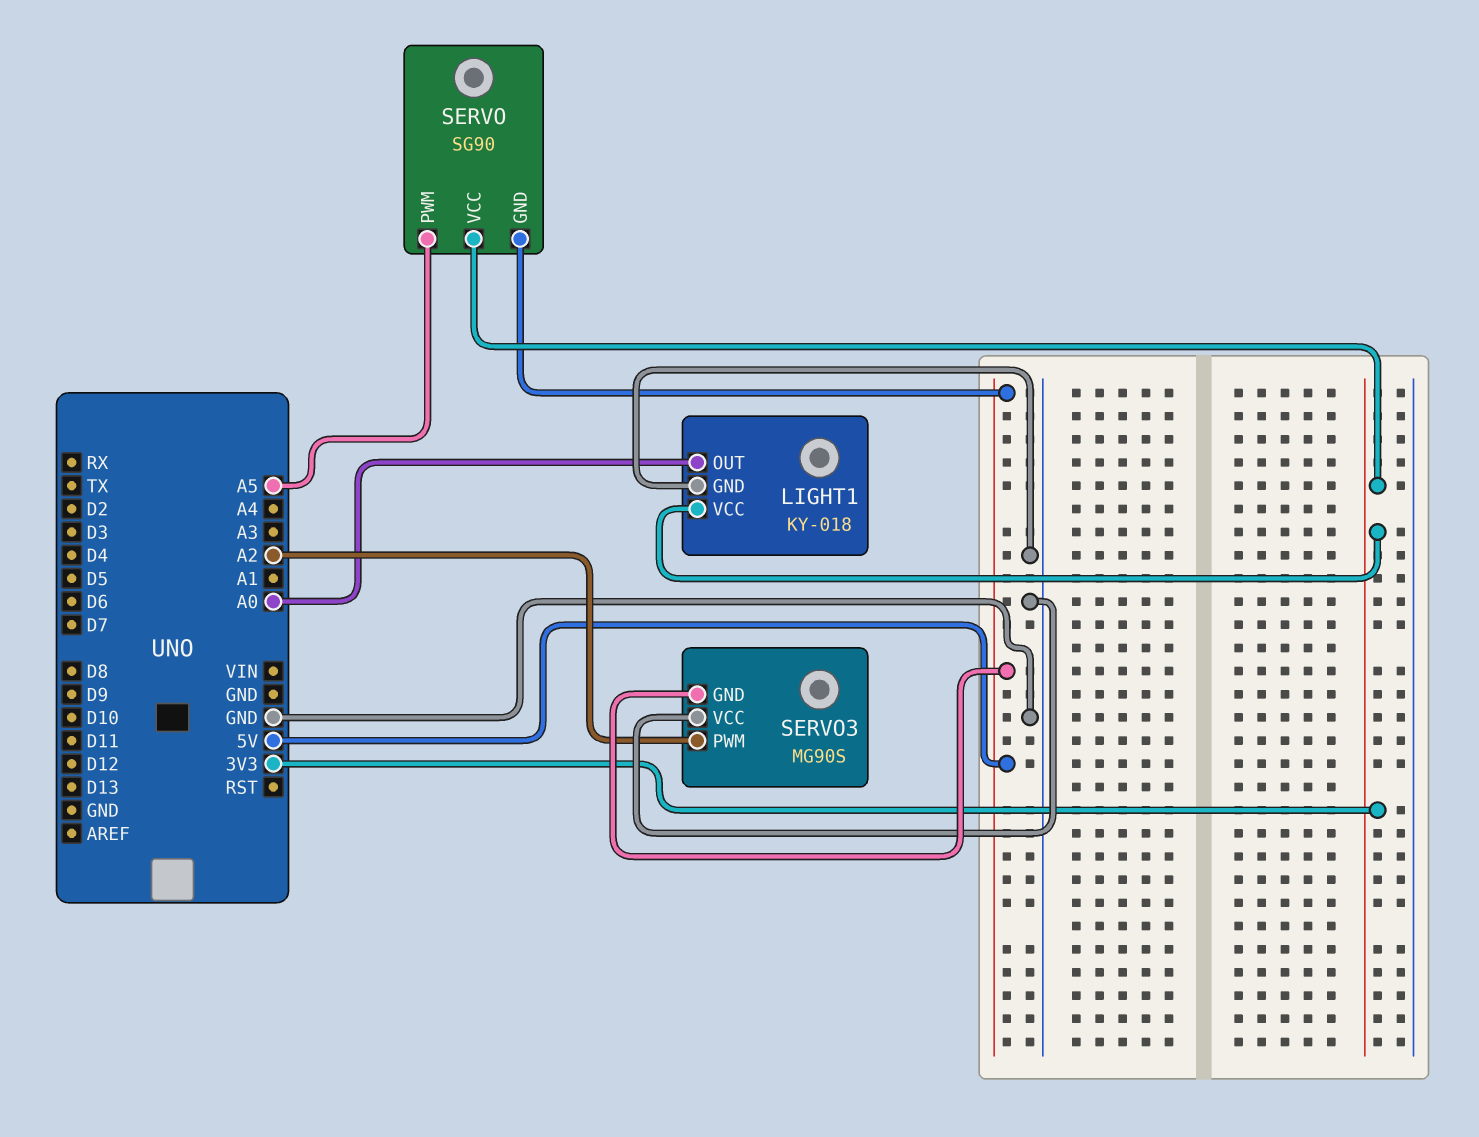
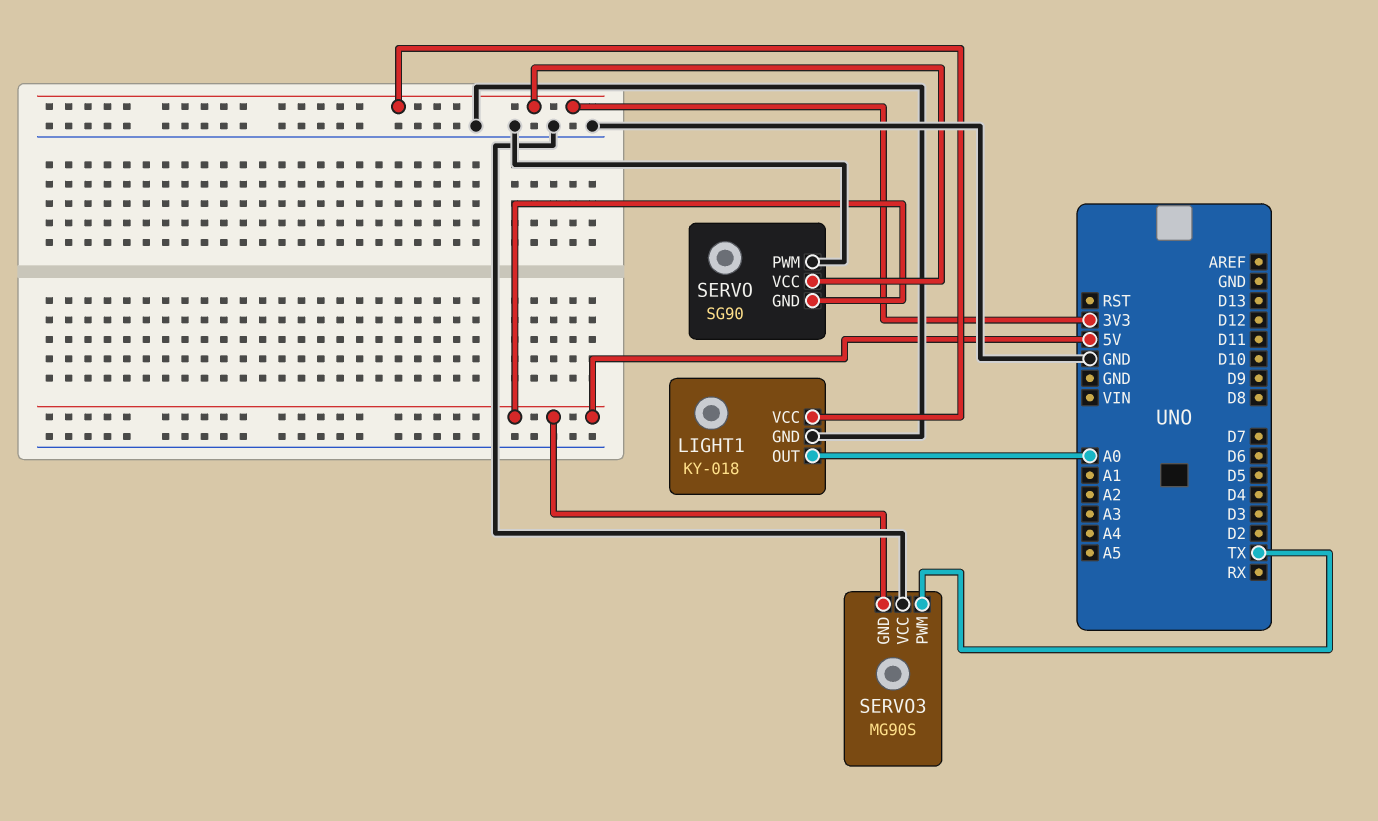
SERVO pin PWM: A5 -> GND
SERVO3 pin PWM: A2 -> TX

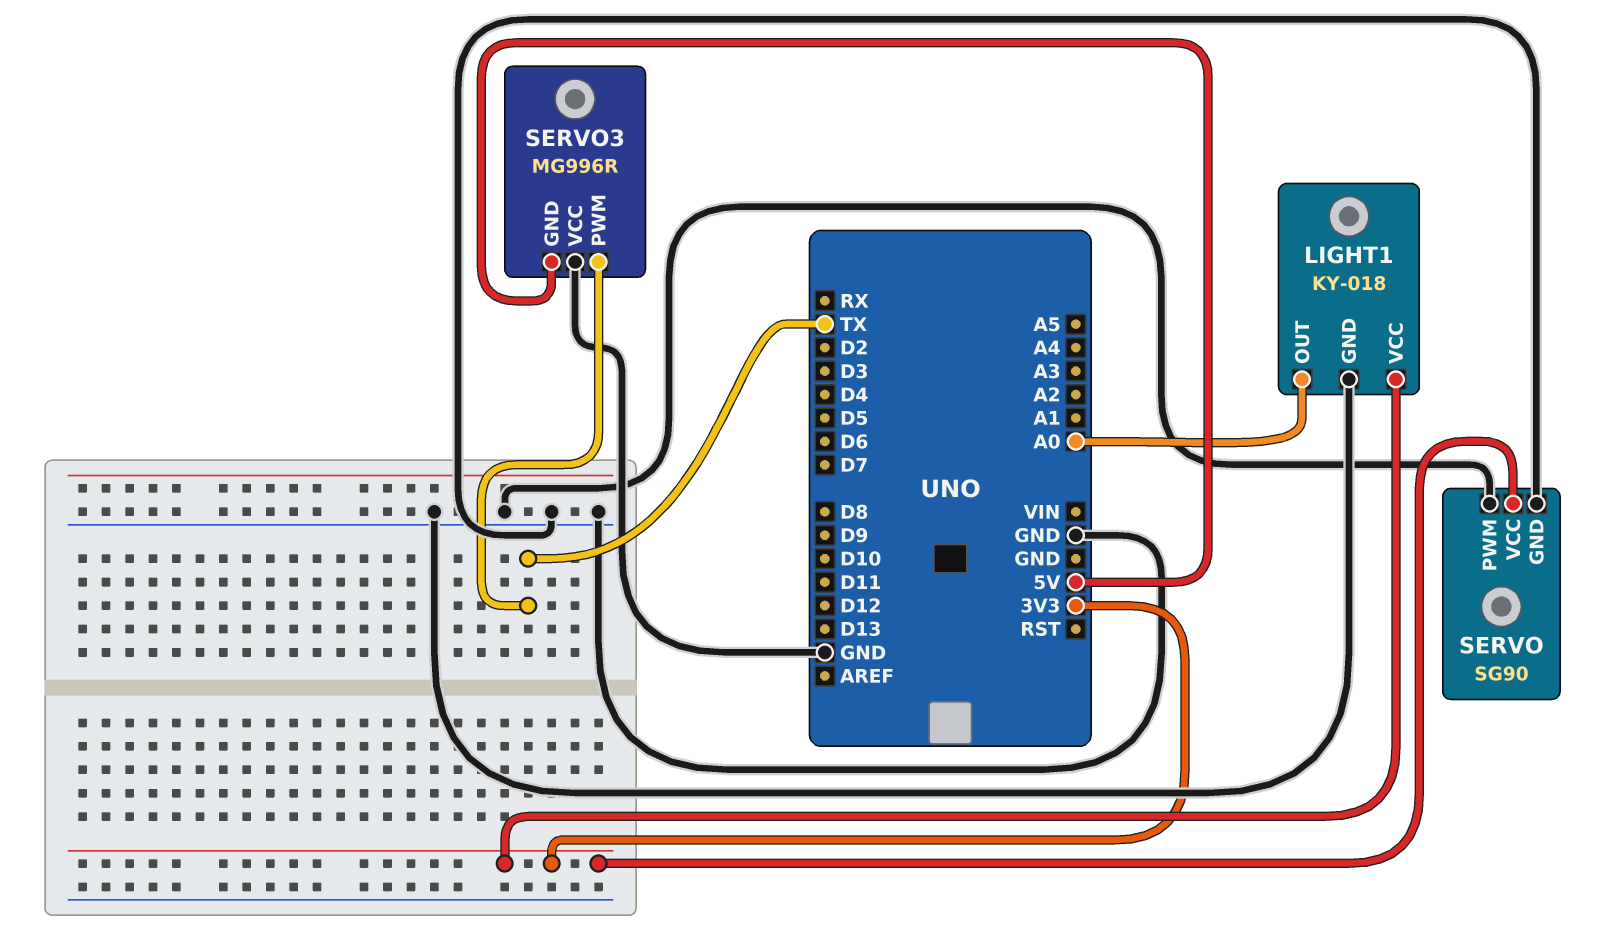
SERVO pin GND: 5V -> GND
SERVO3: MG90S -> MG996R

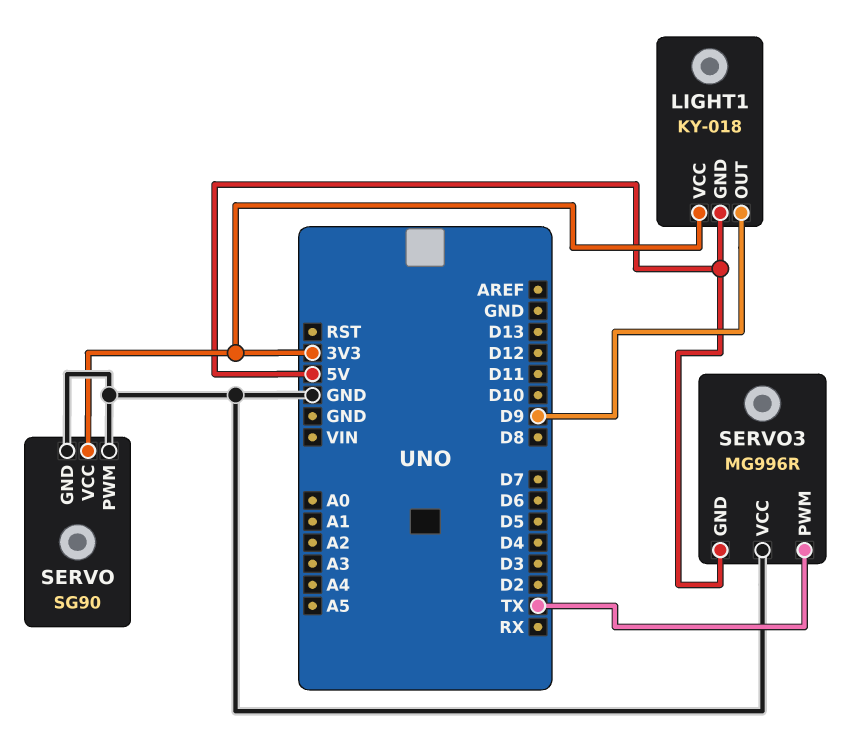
LIGHT1 pin GND: GND -> 5V
LIGHT1 pin OUT: A0 -> D9

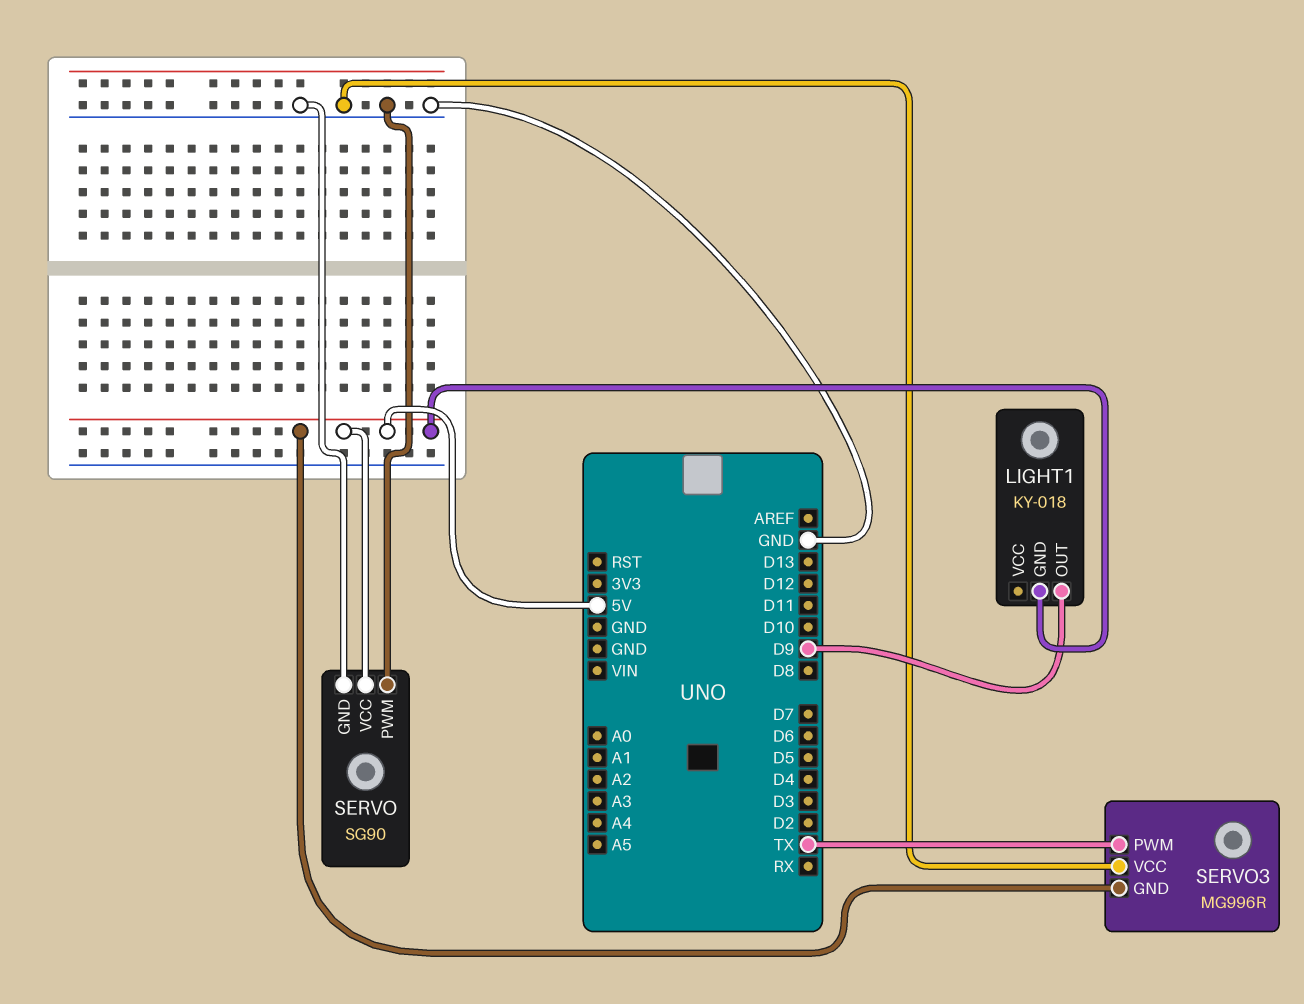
LIGHT1 pin VCC: 3V3 -> none
SERVO pin VCC: 3V3 -> 5V

